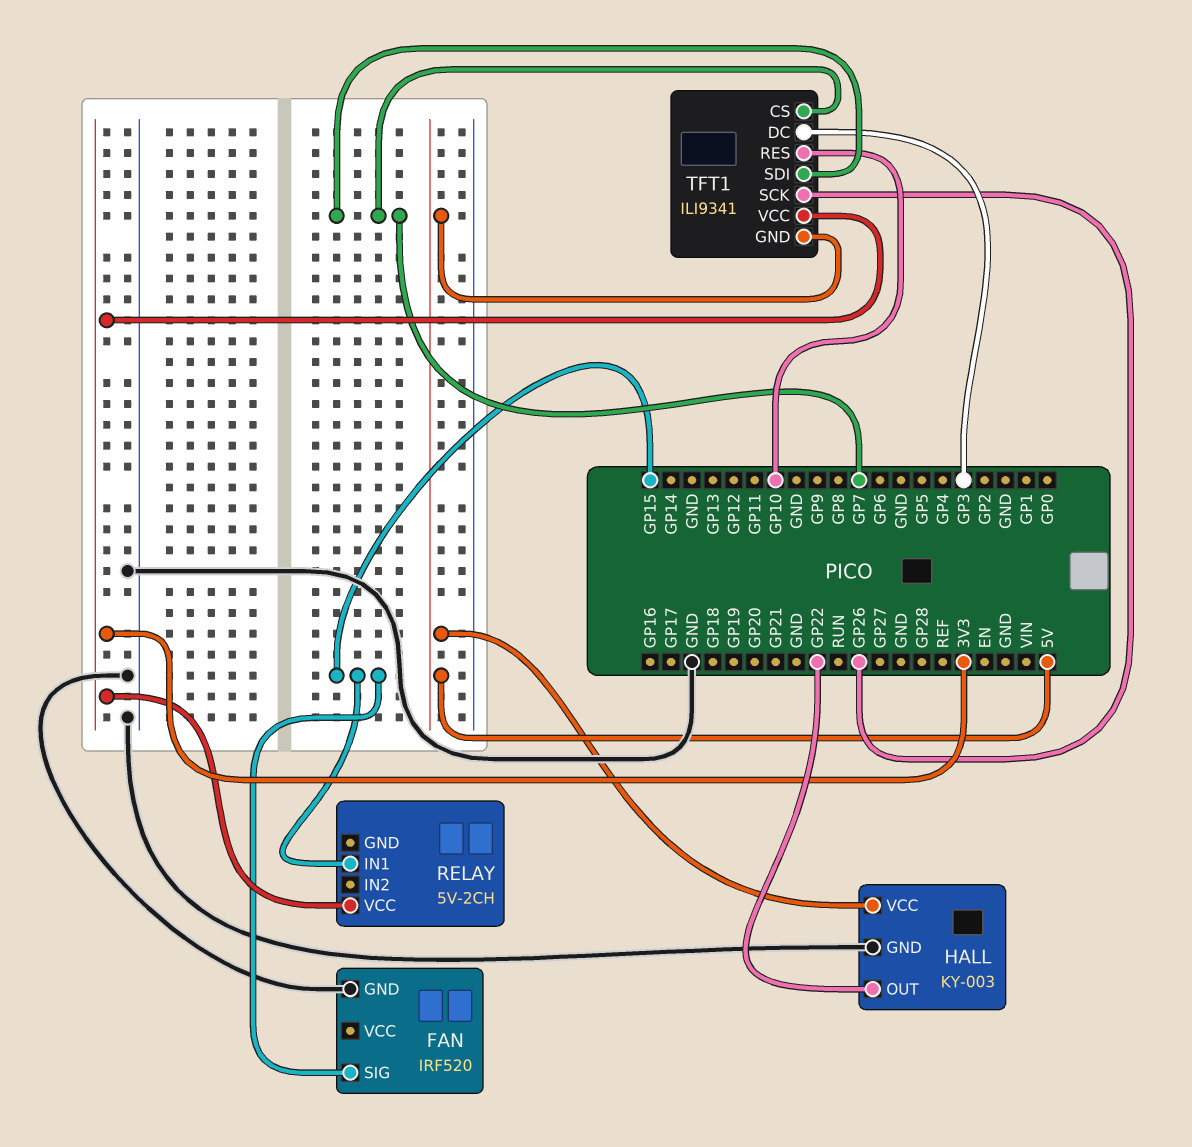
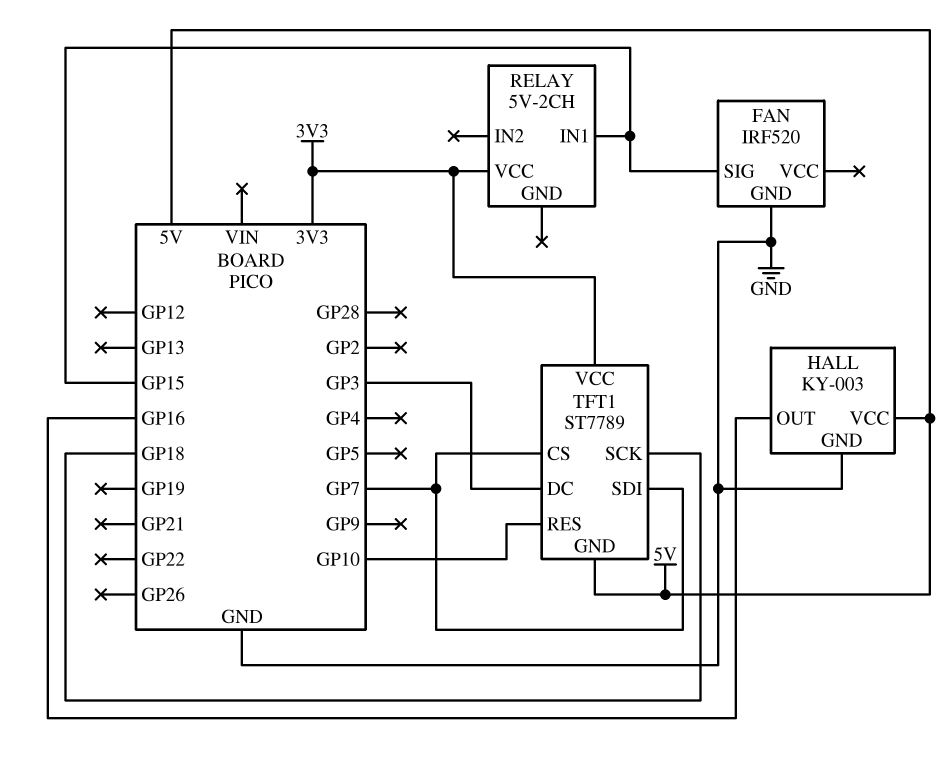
HALL pin OUT: GP22 -> GP16
TFT1: ILI9341 -> ST7789
TFT1 pin SCK: GP26 -> GP18

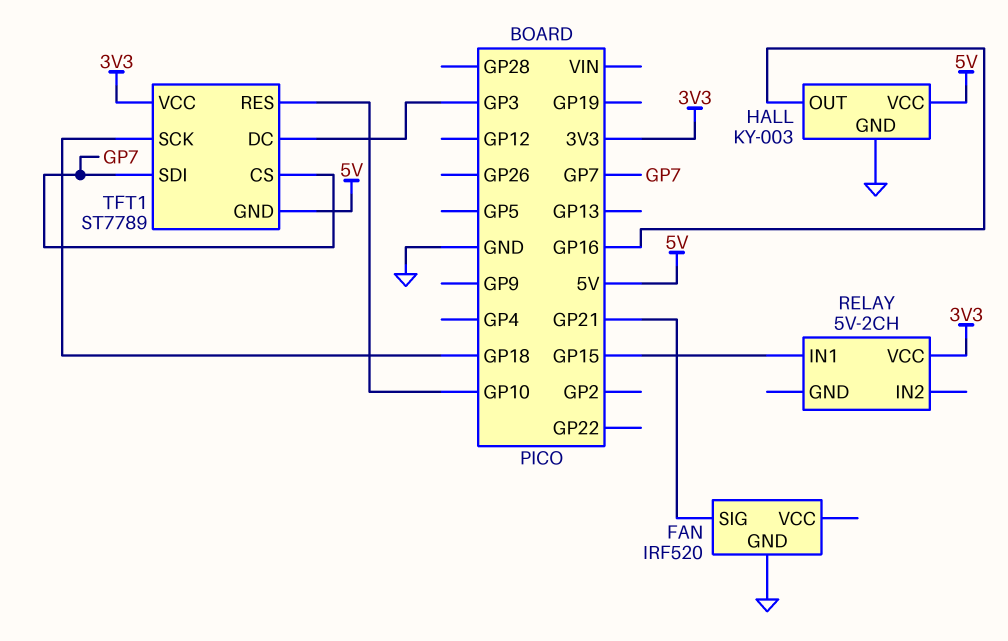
FAN pin SIG: GP15 -> GP21

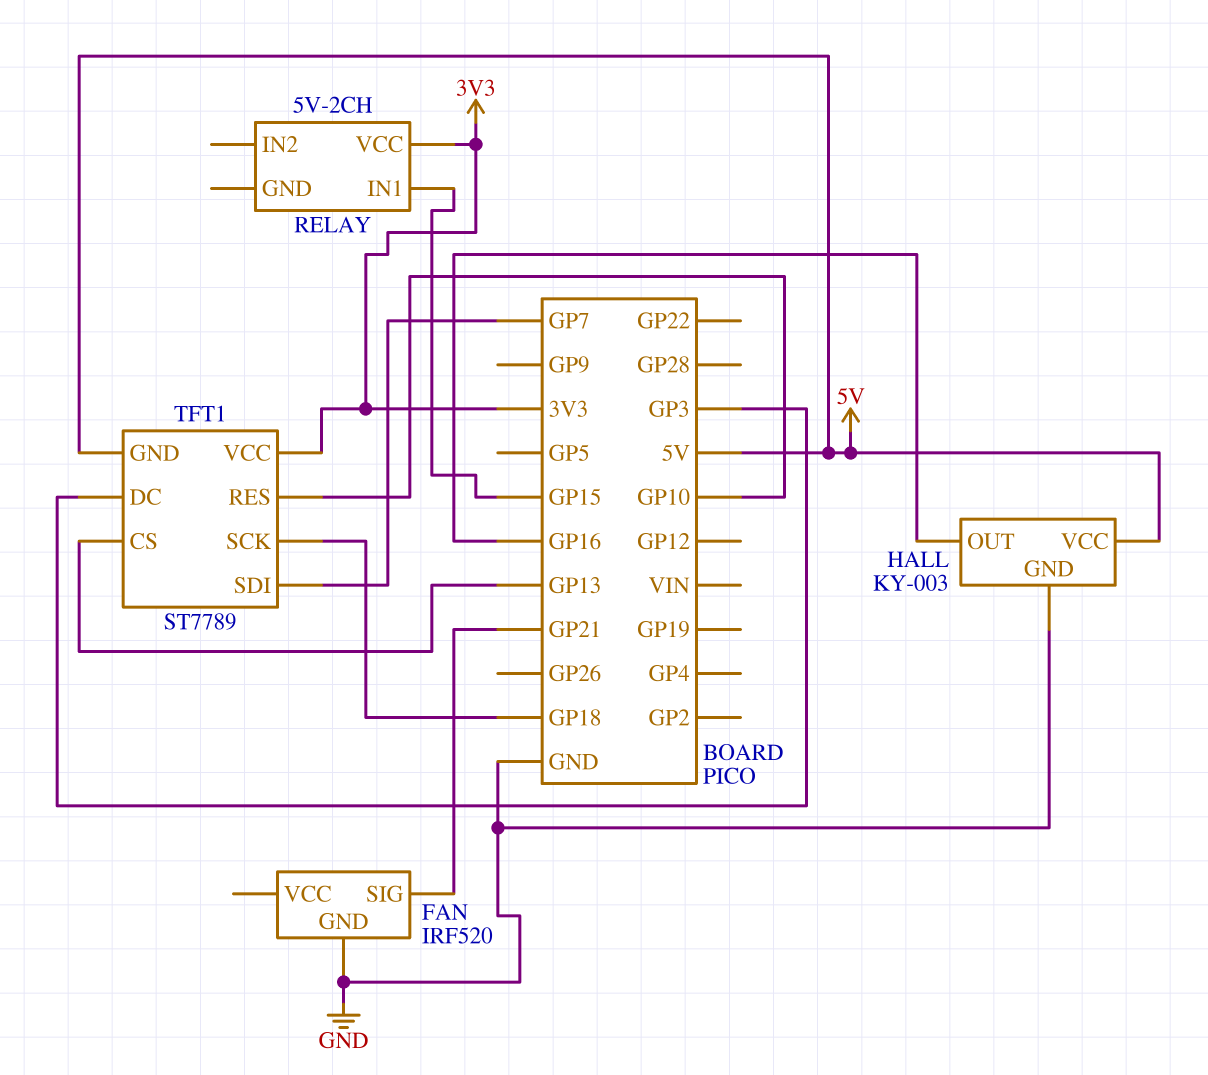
TFT1 pin CS: GP7 -> GP13

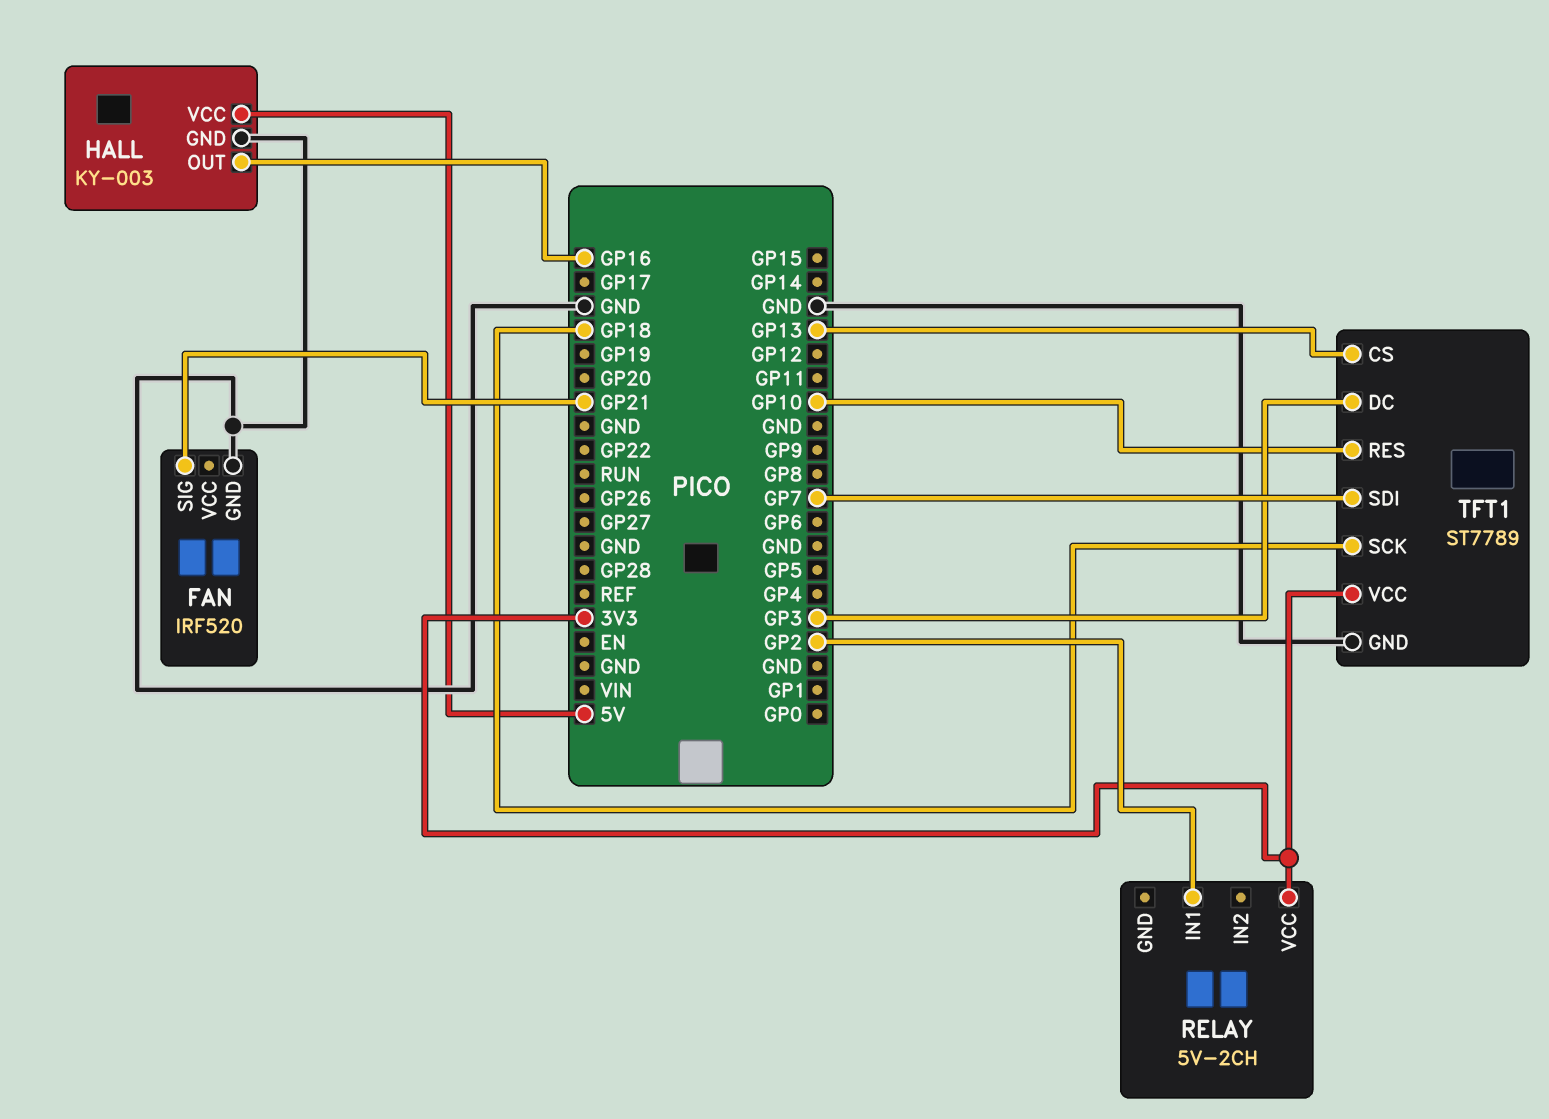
RELAY pin IN1: GP15 -> GP2
TFT1 pin GND: 5V -> GND

